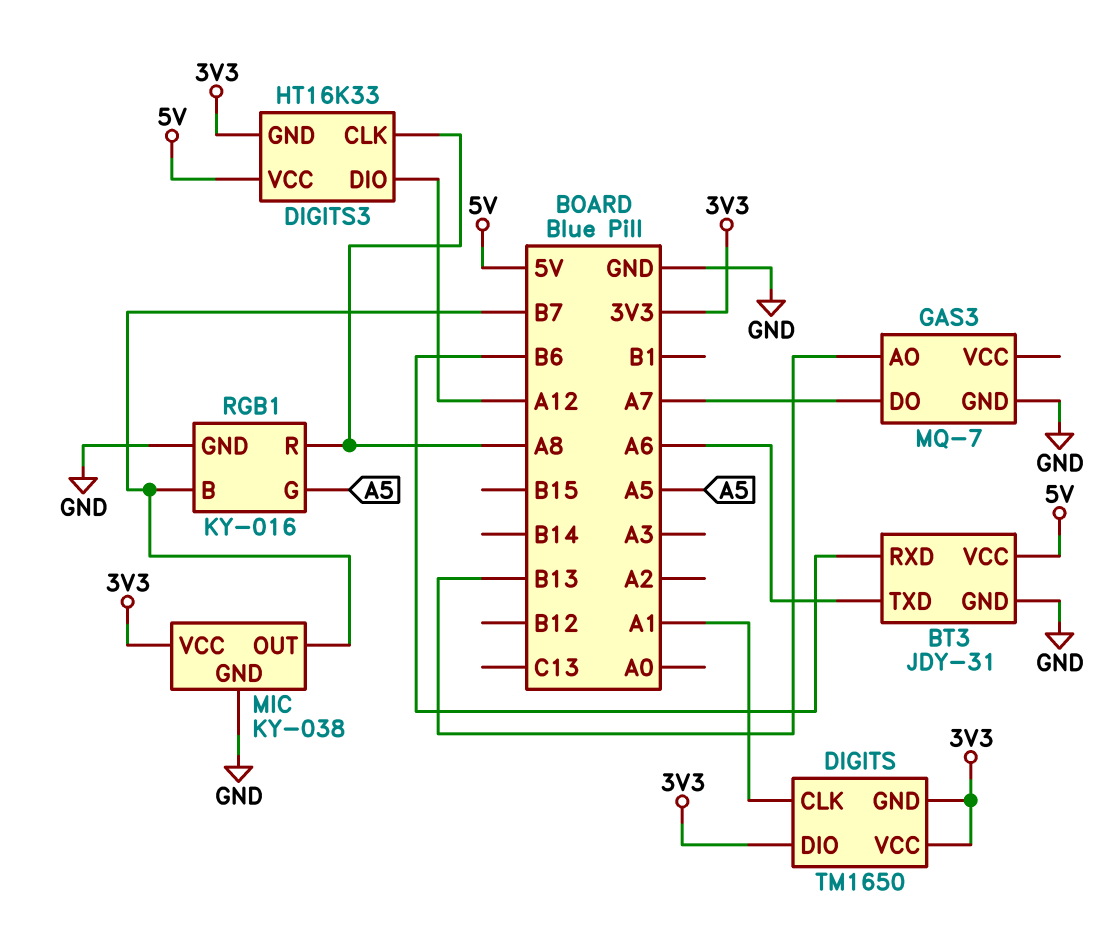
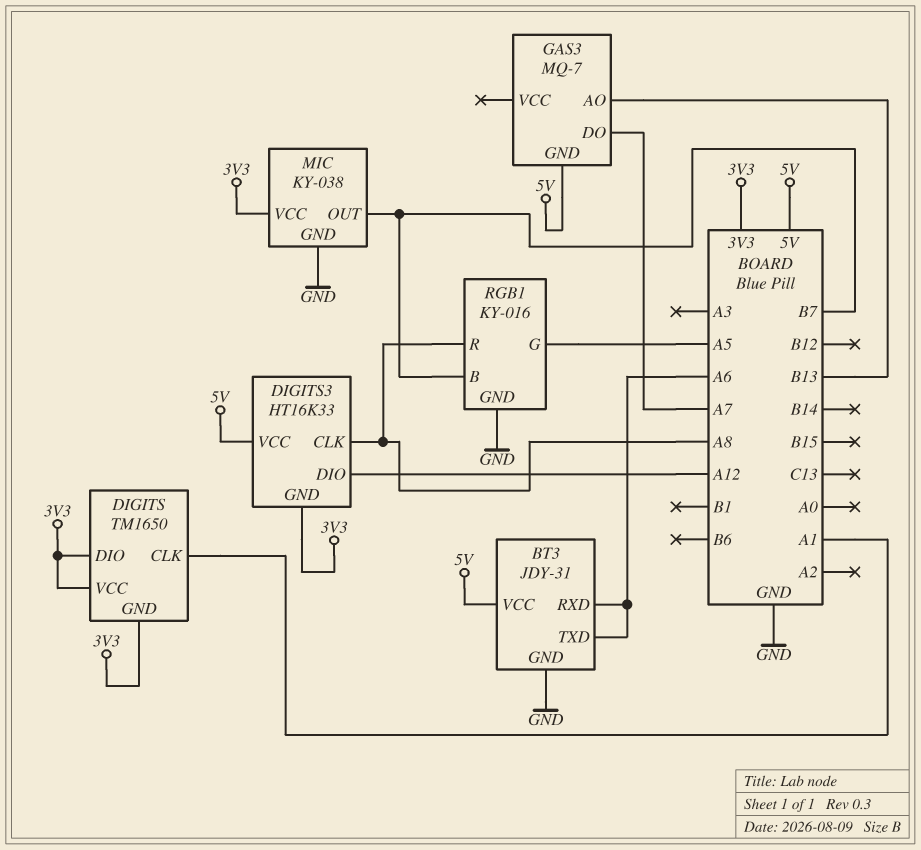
BT3 pin RXD: B6 -> A6
GAS3 pin GND: GND -> 5V

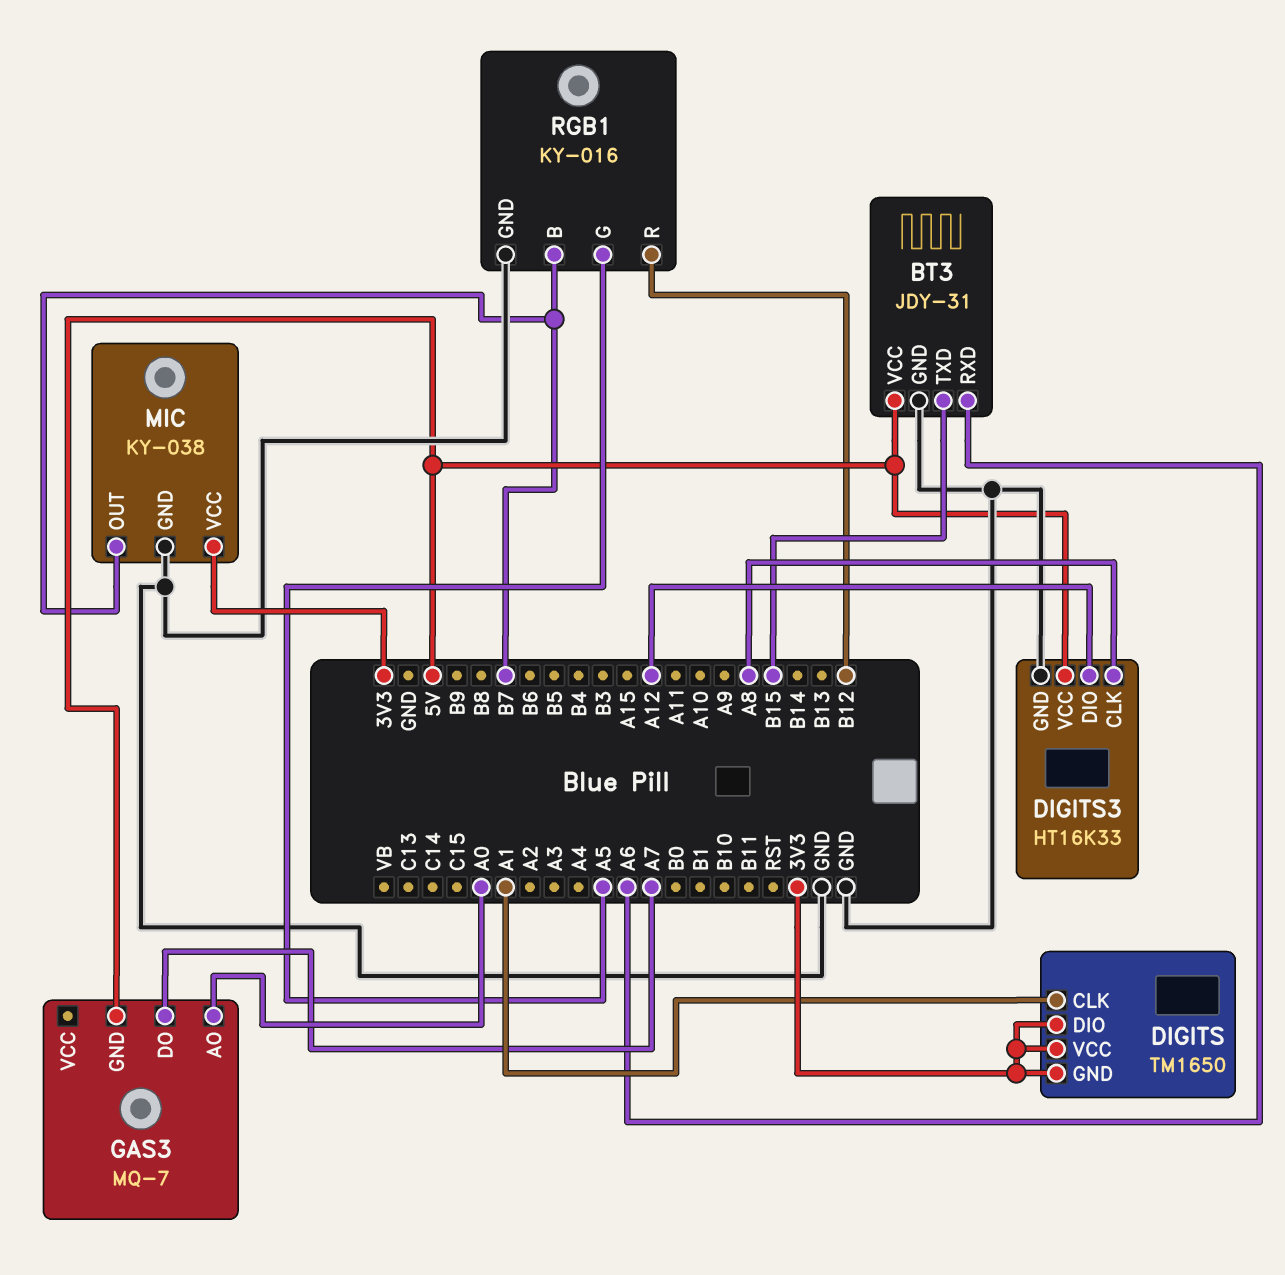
BT3 pin TXD: A6 -> B15
DIGITS3 pin GND: 3V3 -> GND
GAS3 pin AO: B13 -> A0
RGB1 pin R: A8 -> B12

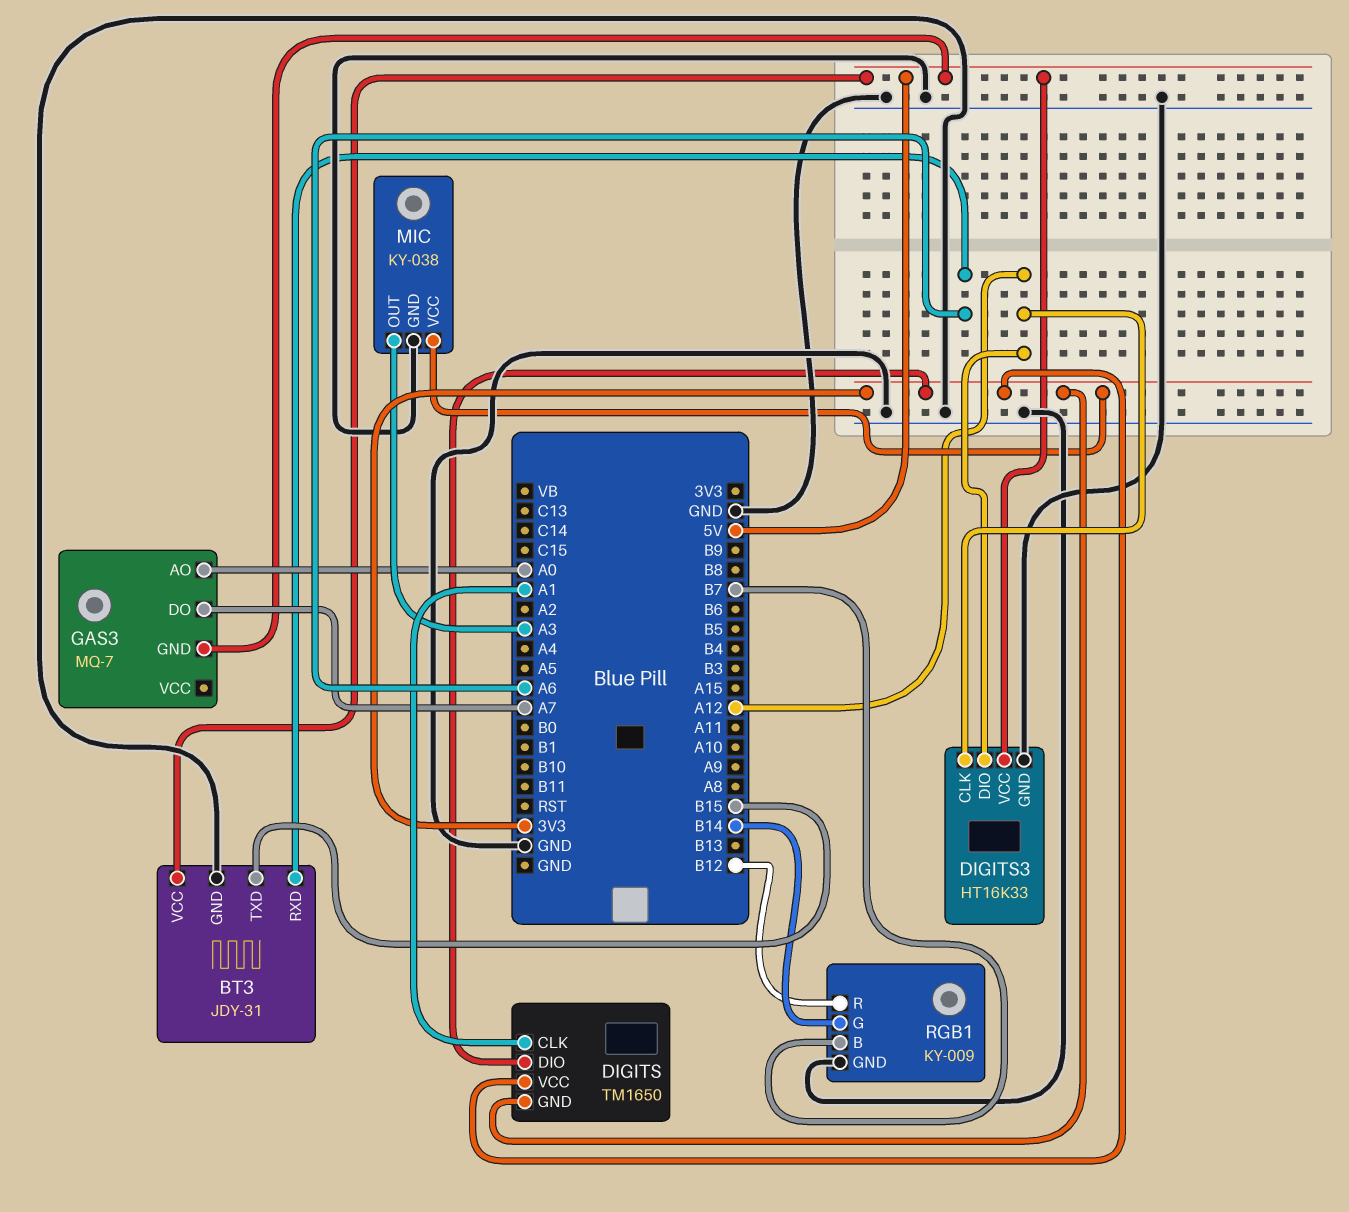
DIGITS3 pin CLK: A8 -> A12
MIC pin OUT: B7 -> A3
RGB1: KY-016 -> KY-009
RGB1 pin G: A5 -> B14

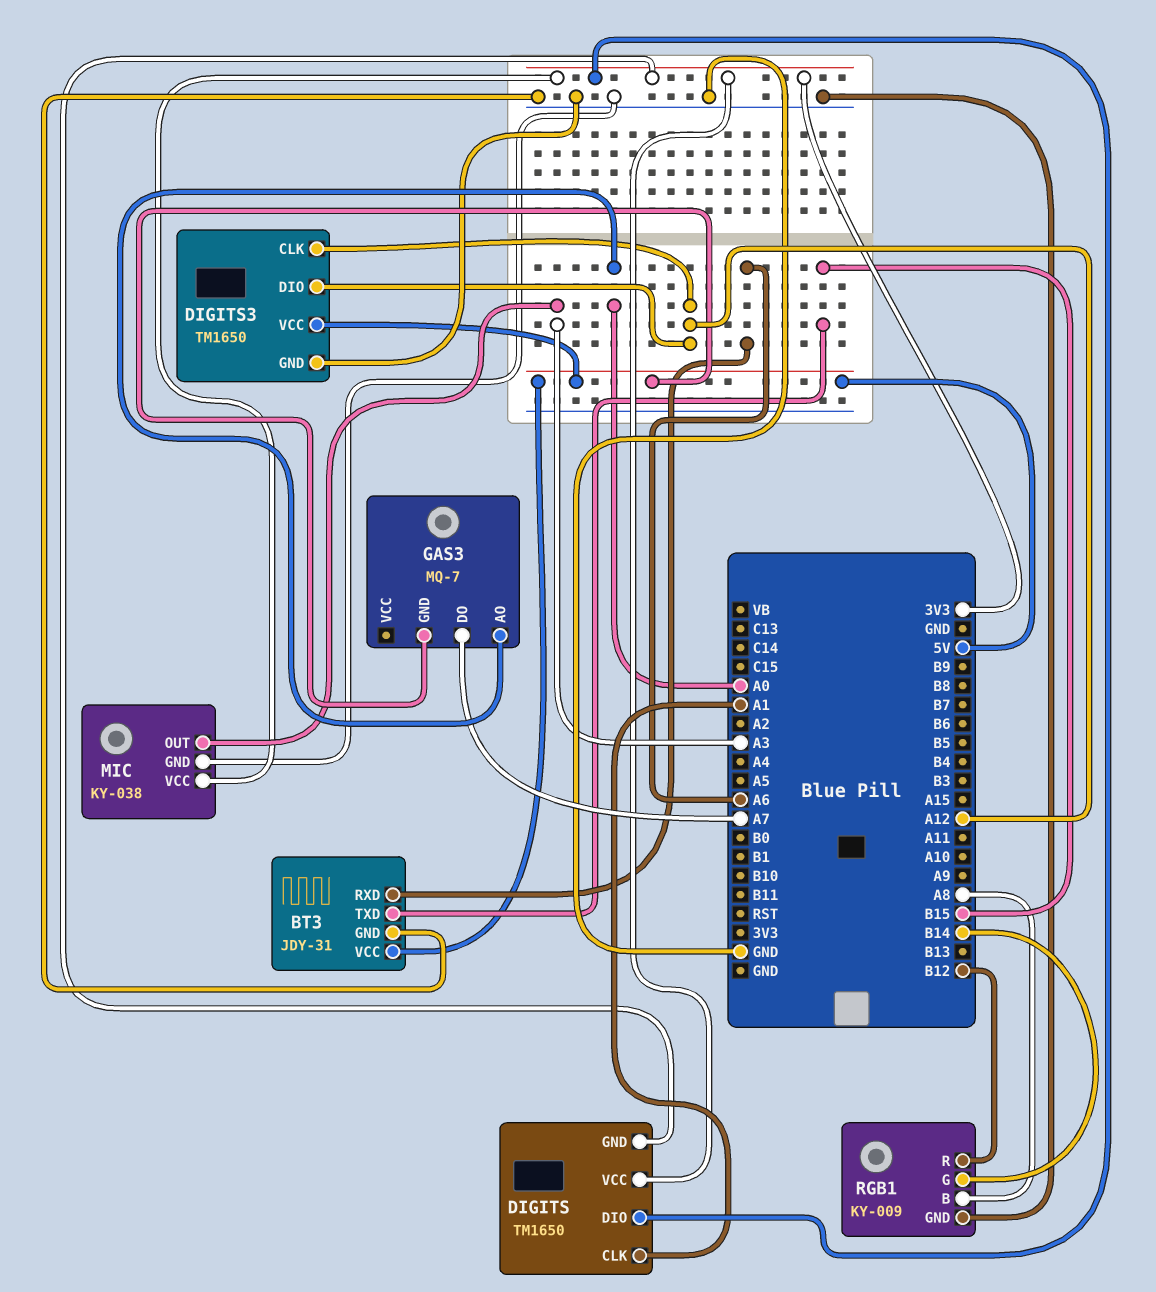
DIGITS3: HT16K33 -> TM1650
RGB1 pin B: B7 -> A8

